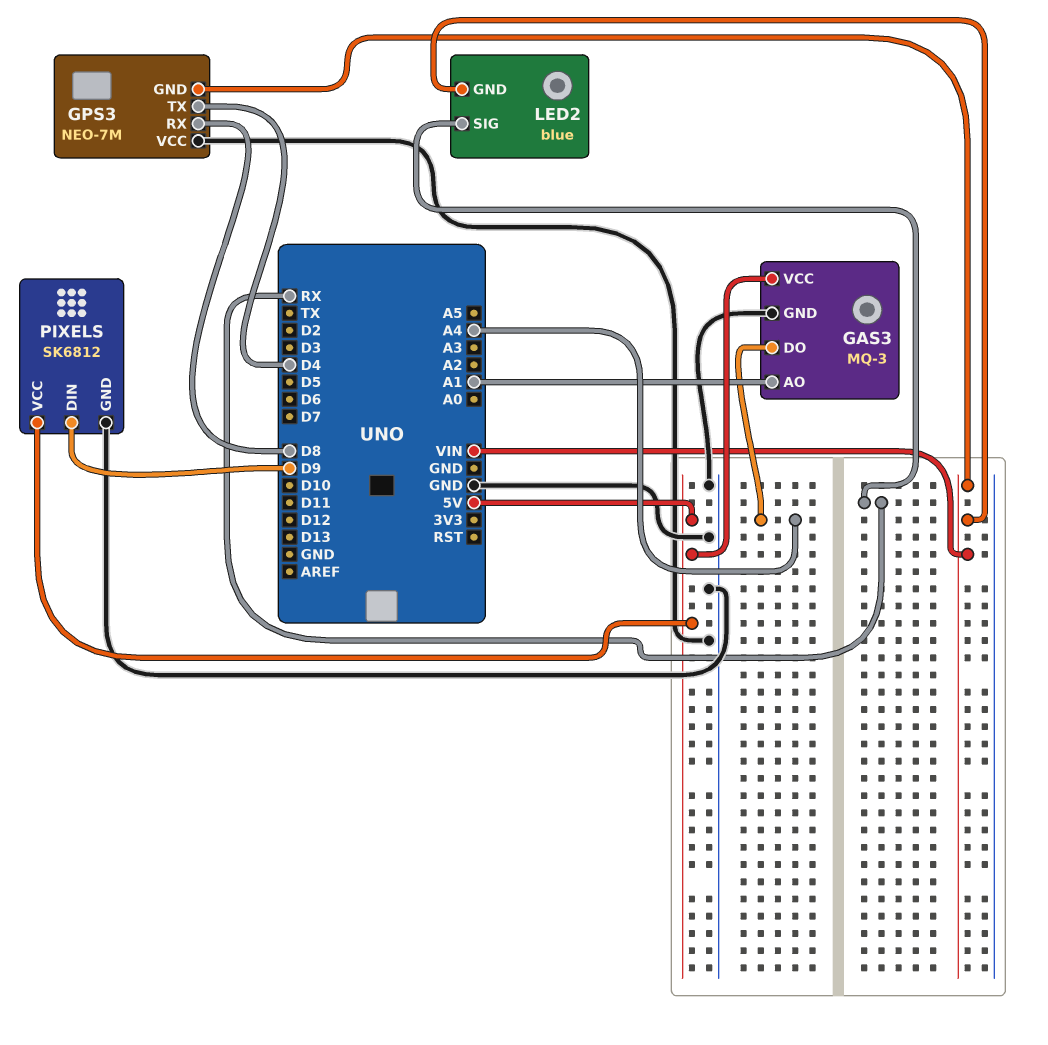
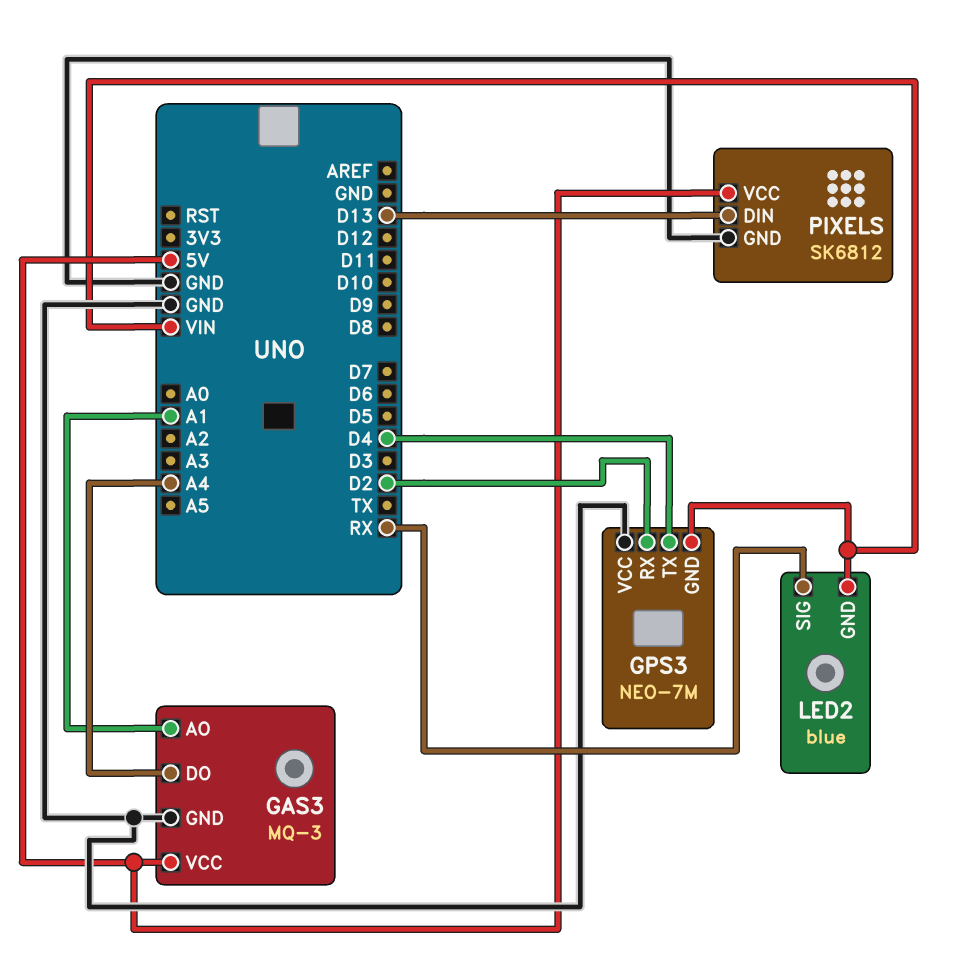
GPS3 pin RX: D8 -> D2
PIXELS pin DIN: D9 -> D13

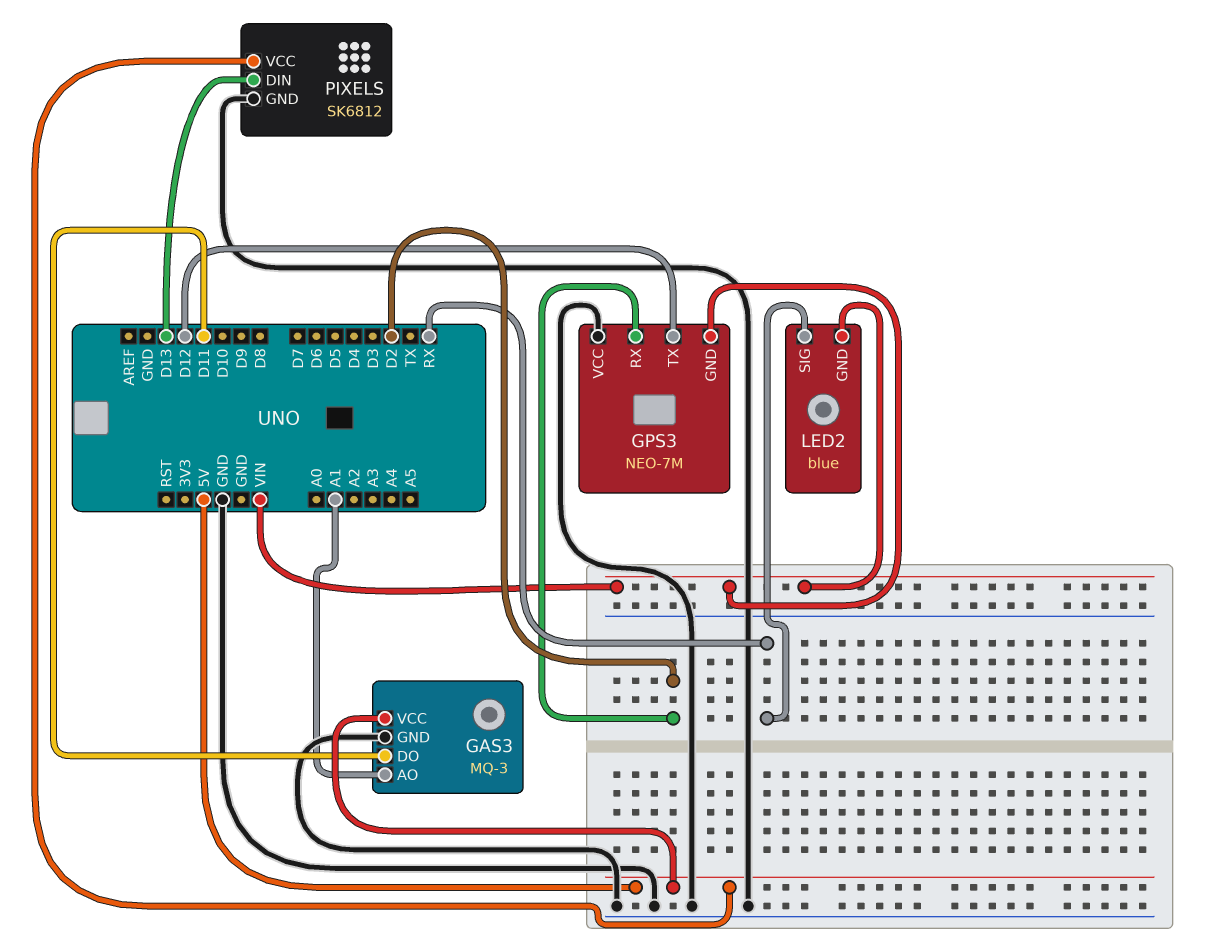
GAS3 pin DO: A4 -> D11
GPS3 pin TX: D4 -> D12

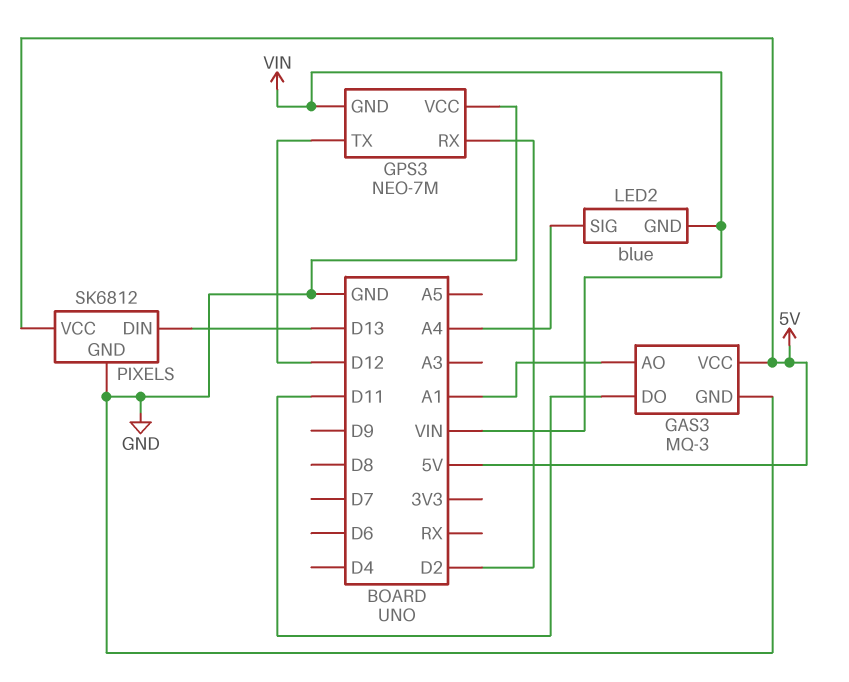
LED2 pin SIG: RX -> A4

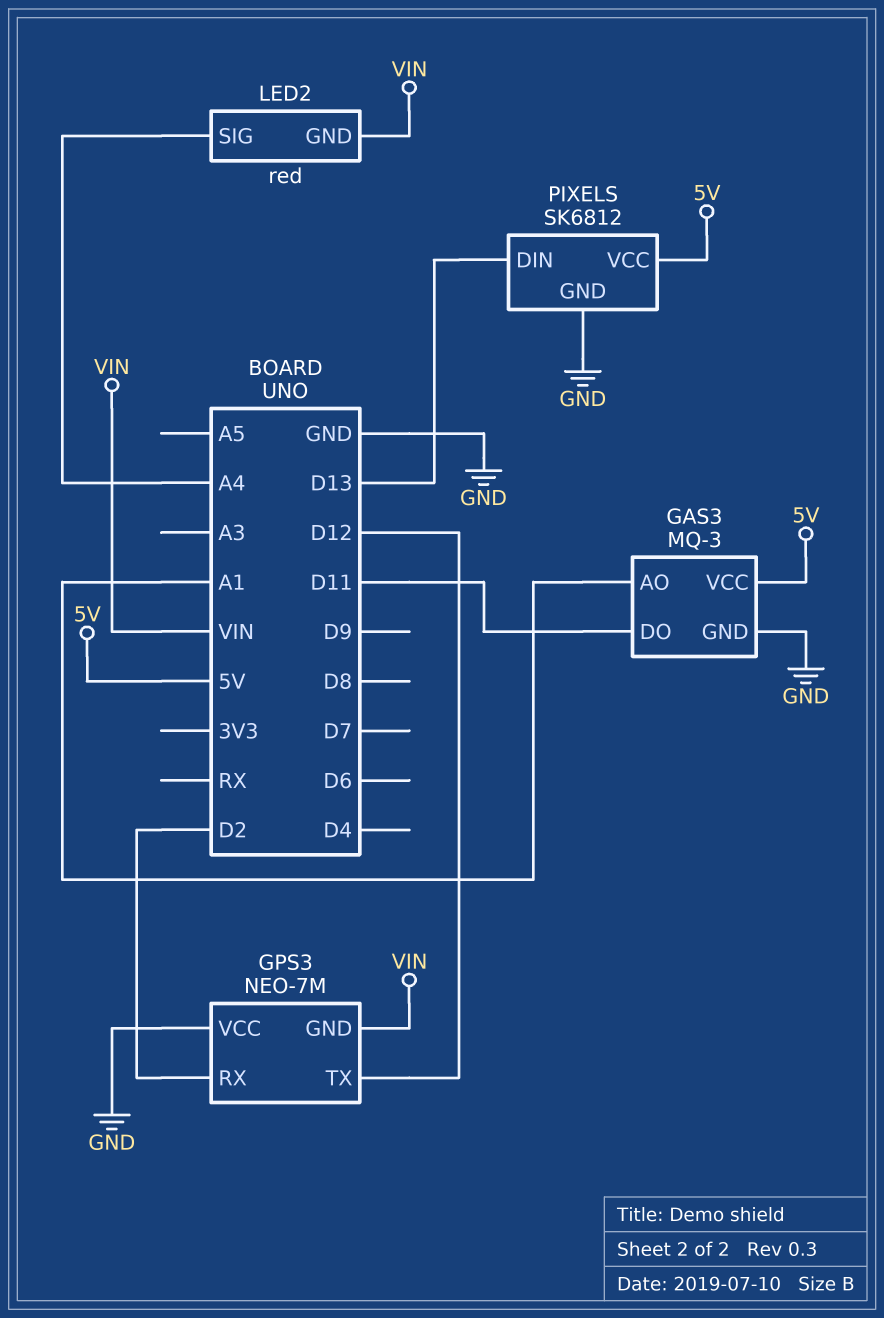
LED2: blue -> red

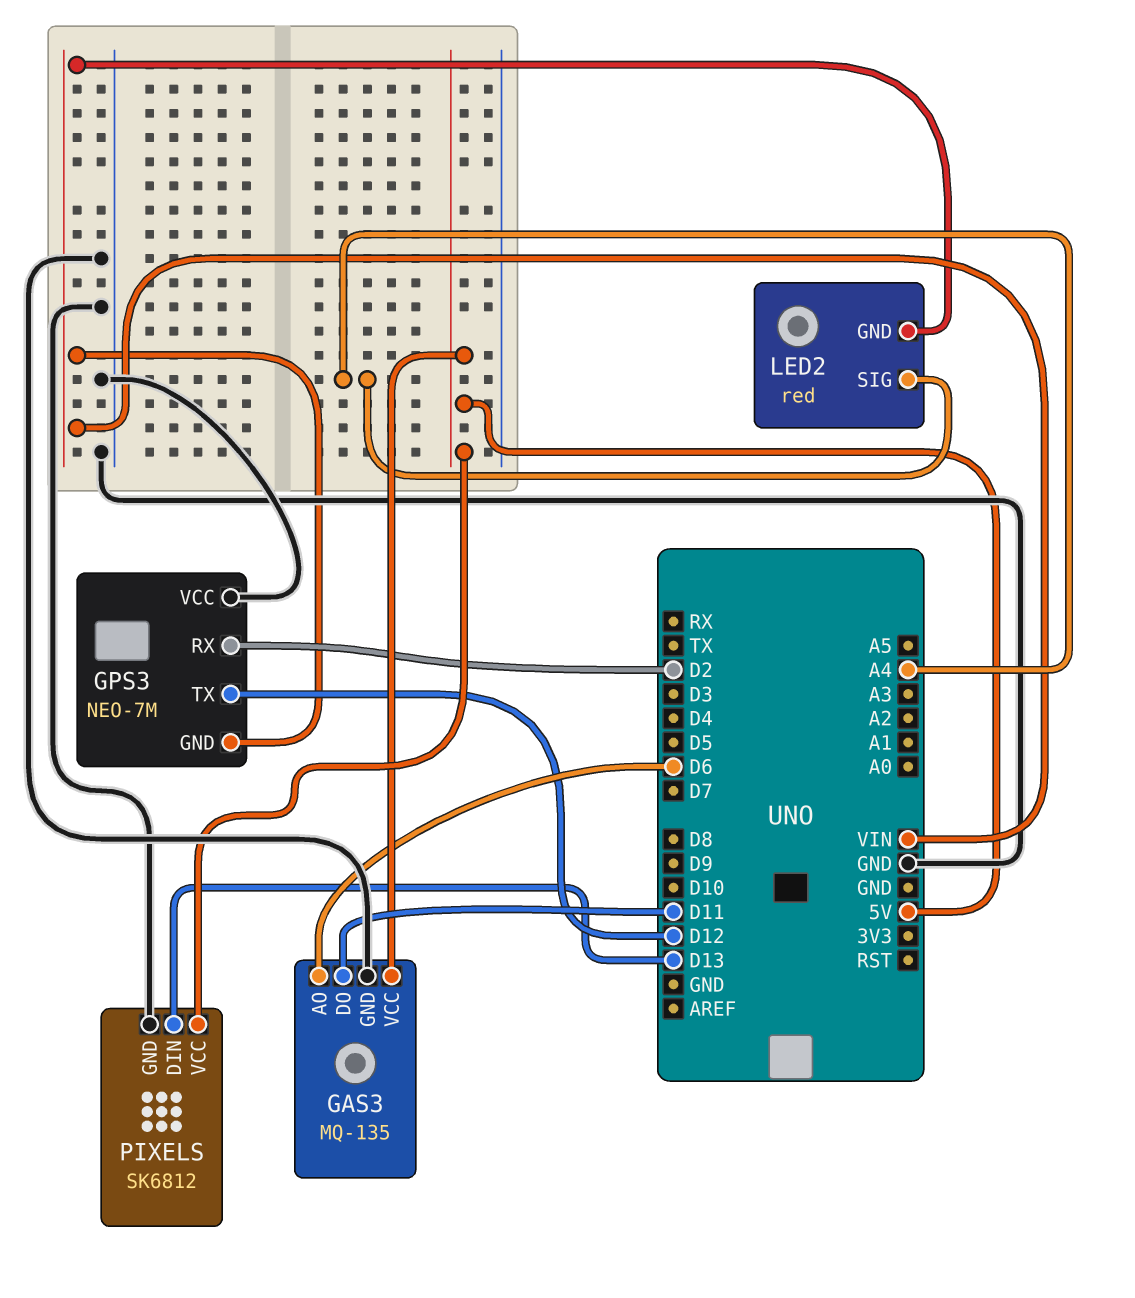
GAS3: MQ-3 -> MQ-135
GAS3 pin AO: A1 -> D6

